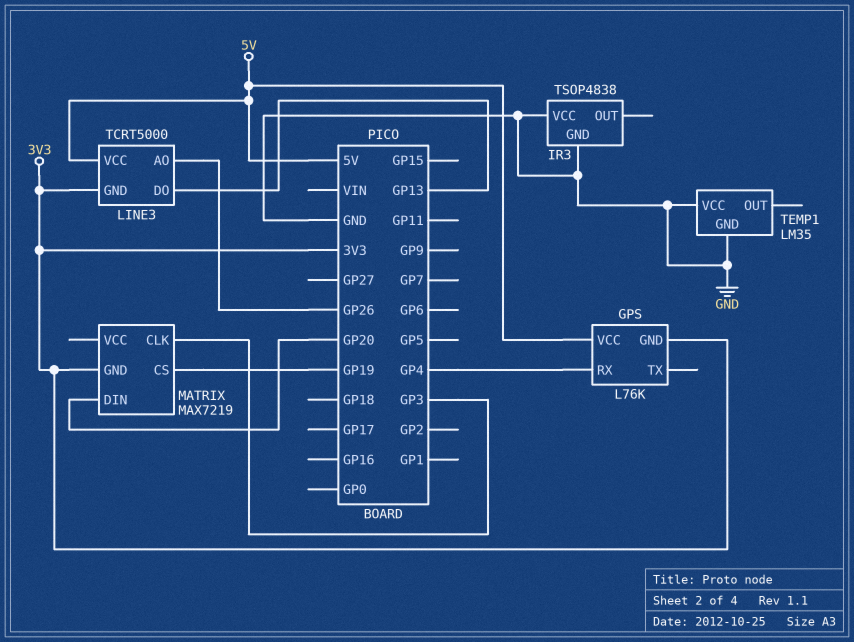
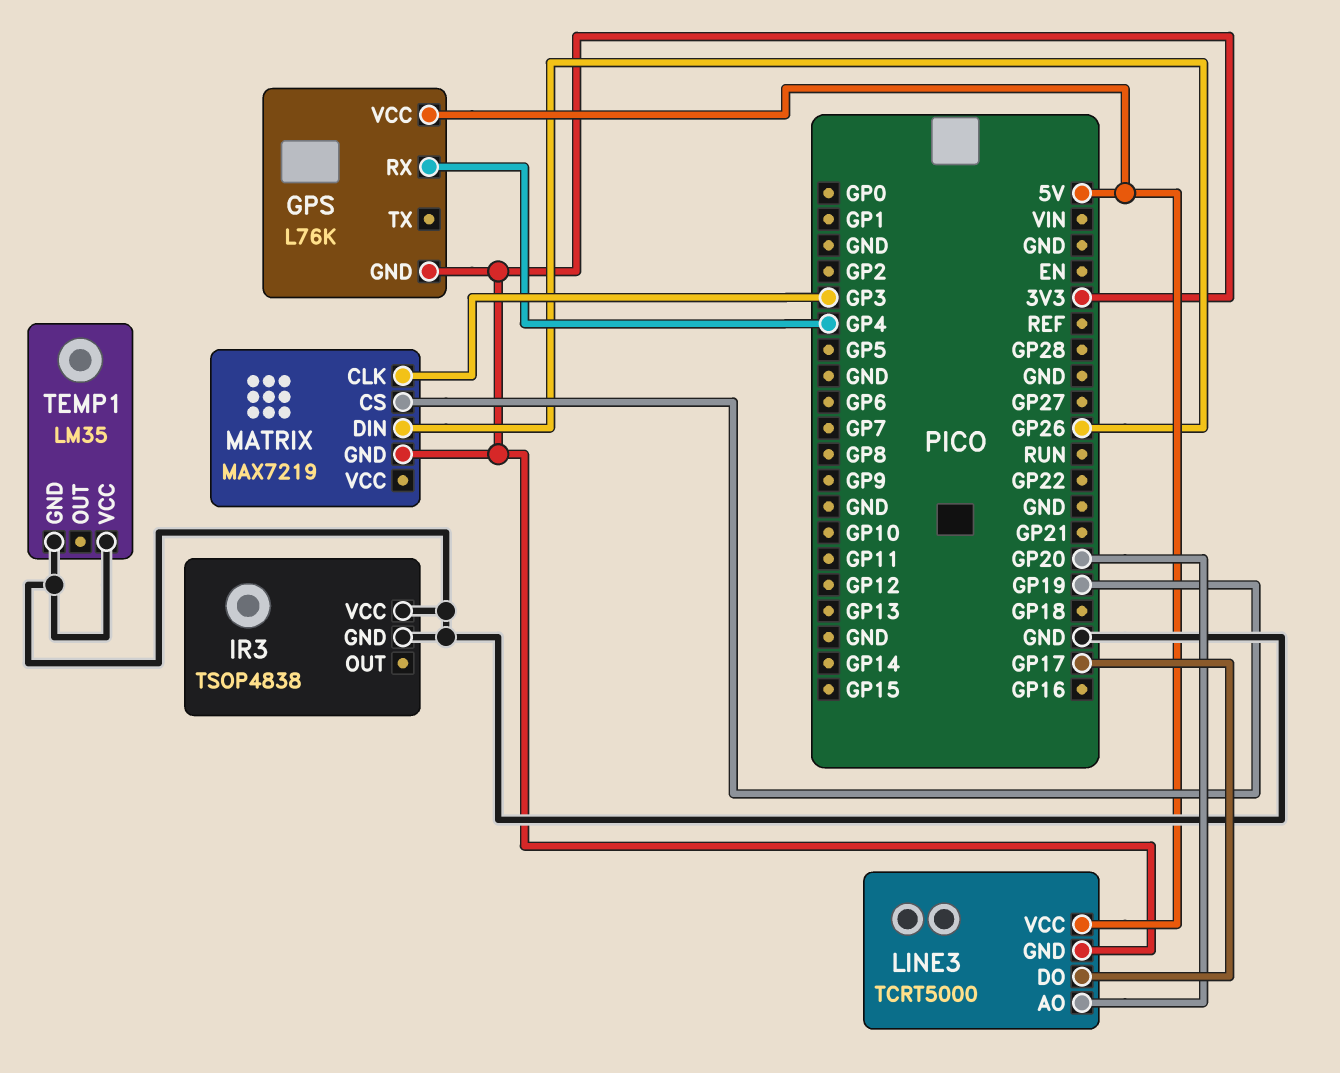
LINE3 pin AO: GP26 -> GP20
LINE3 pin DO: GP13 -> GP17
MATRIX pin DIN: GP20 -> GP26

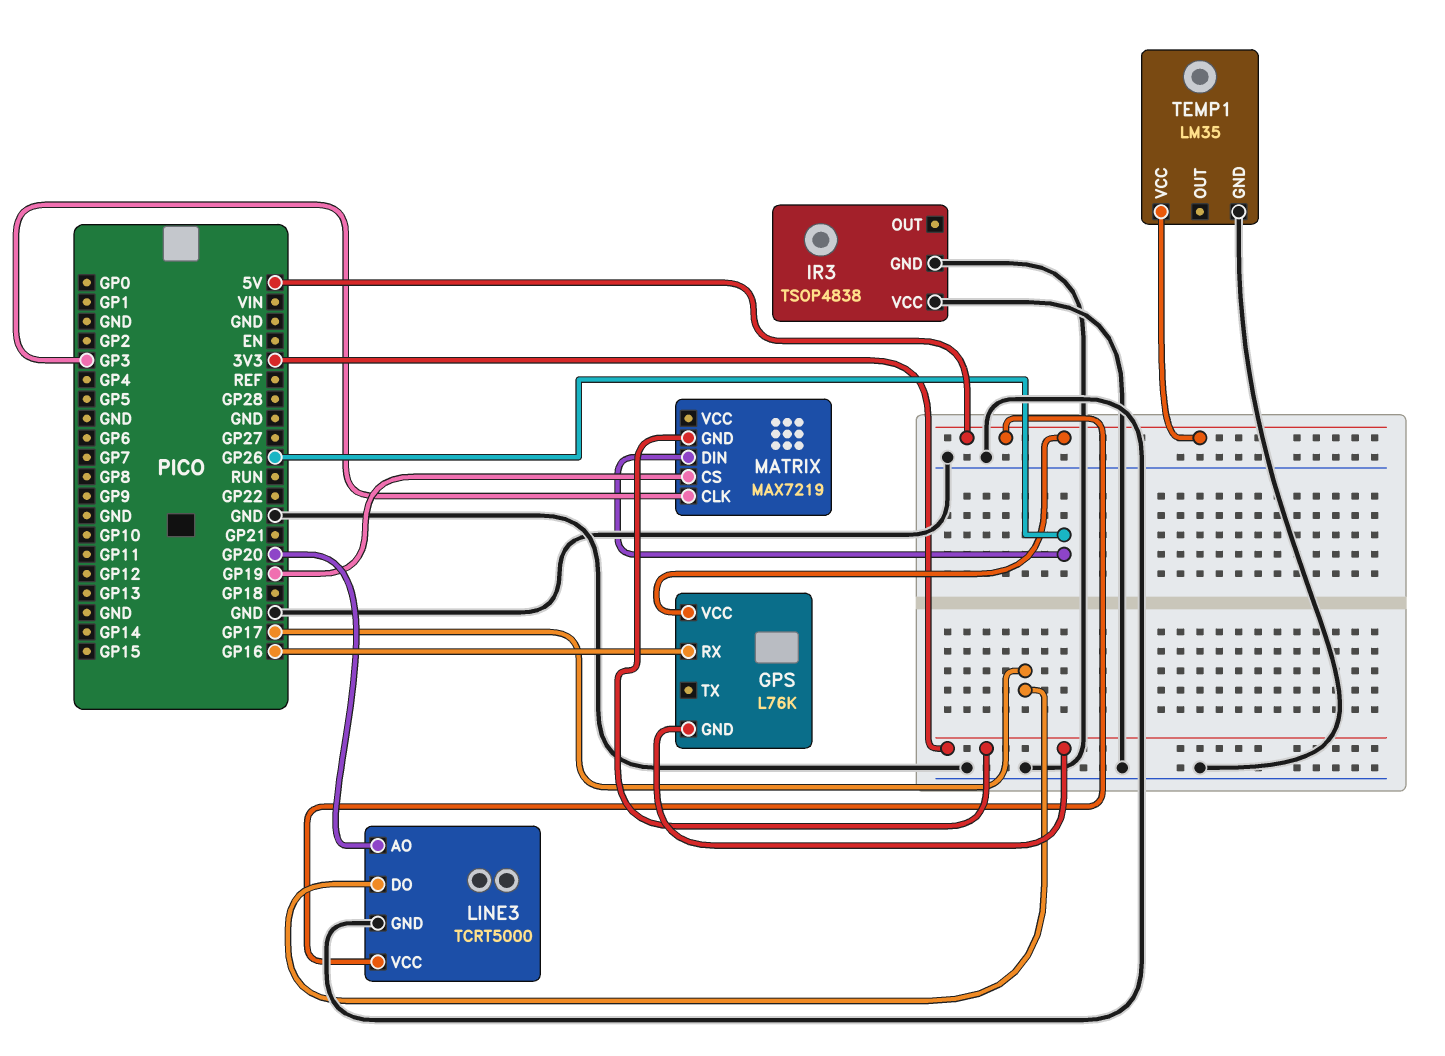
GPS pin RX: GP4 -> GP16
LINE3 pin GND: 3V3 -> GND
TEMP1 pin VCC: GND -> 5V

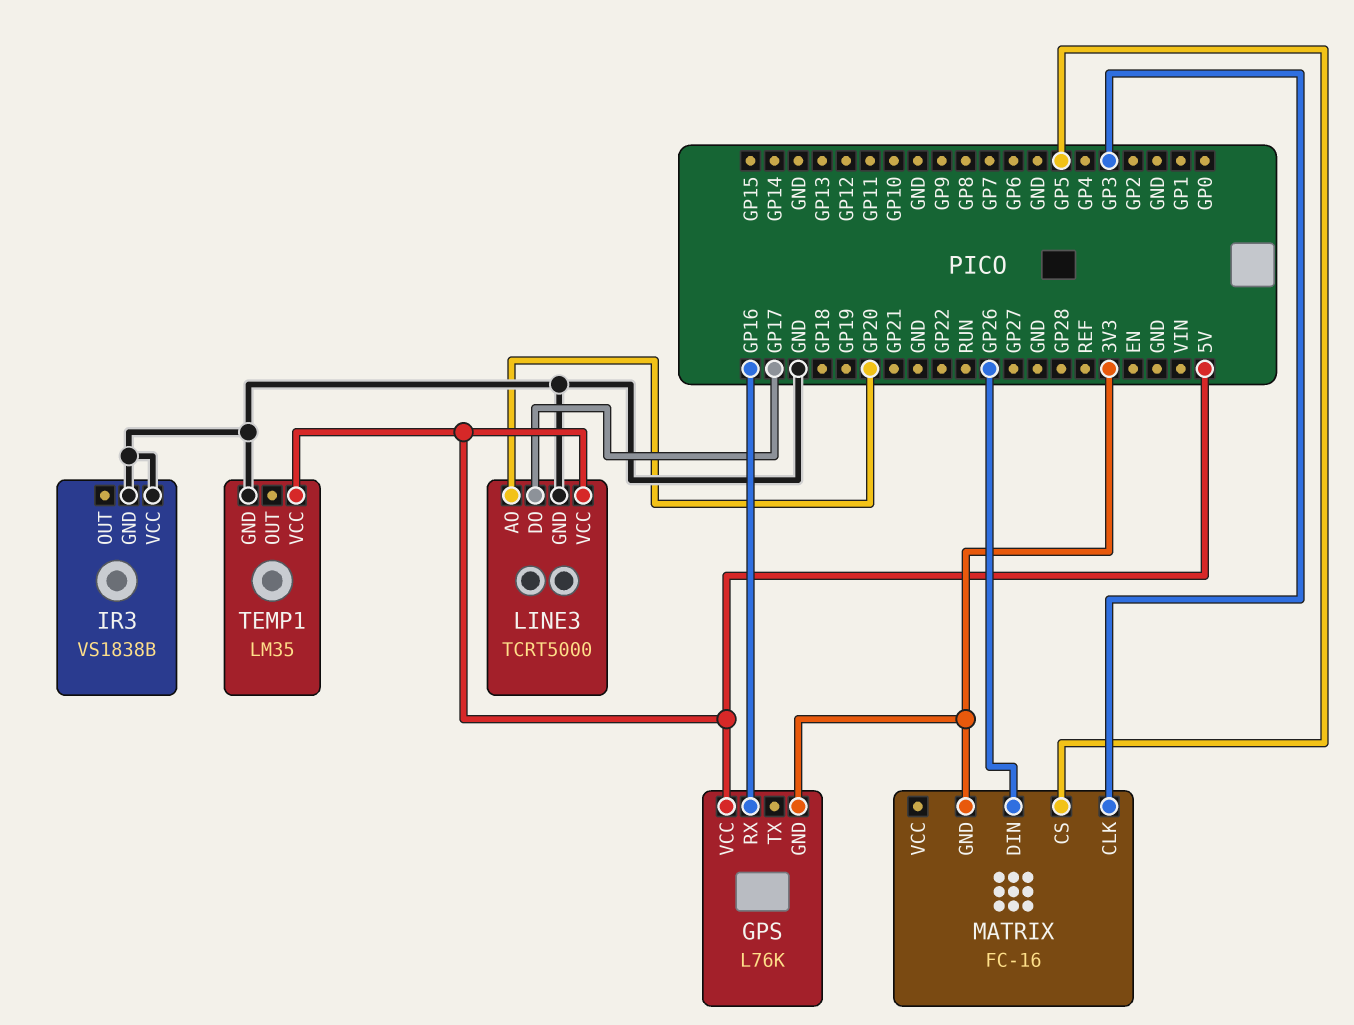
IR3: TSOP4838 -> VS1838B
MATRIX: MAX7219 -> FC-16
MATRIX pin CS: GP19 -> GP5

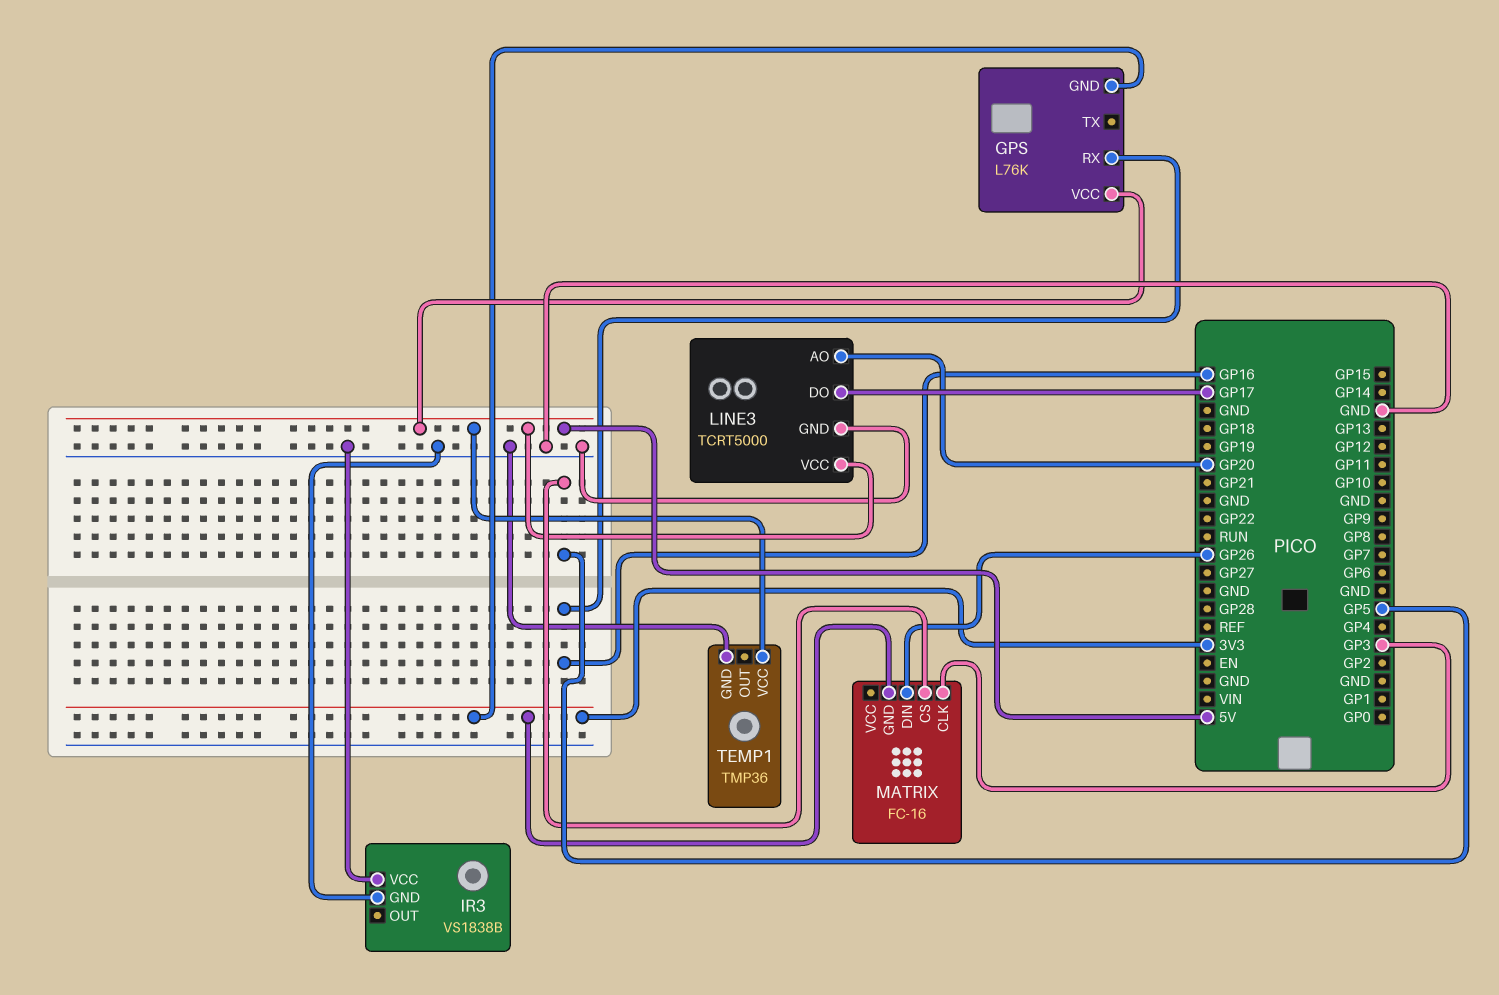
TEMP1: LM35 -> TMP36

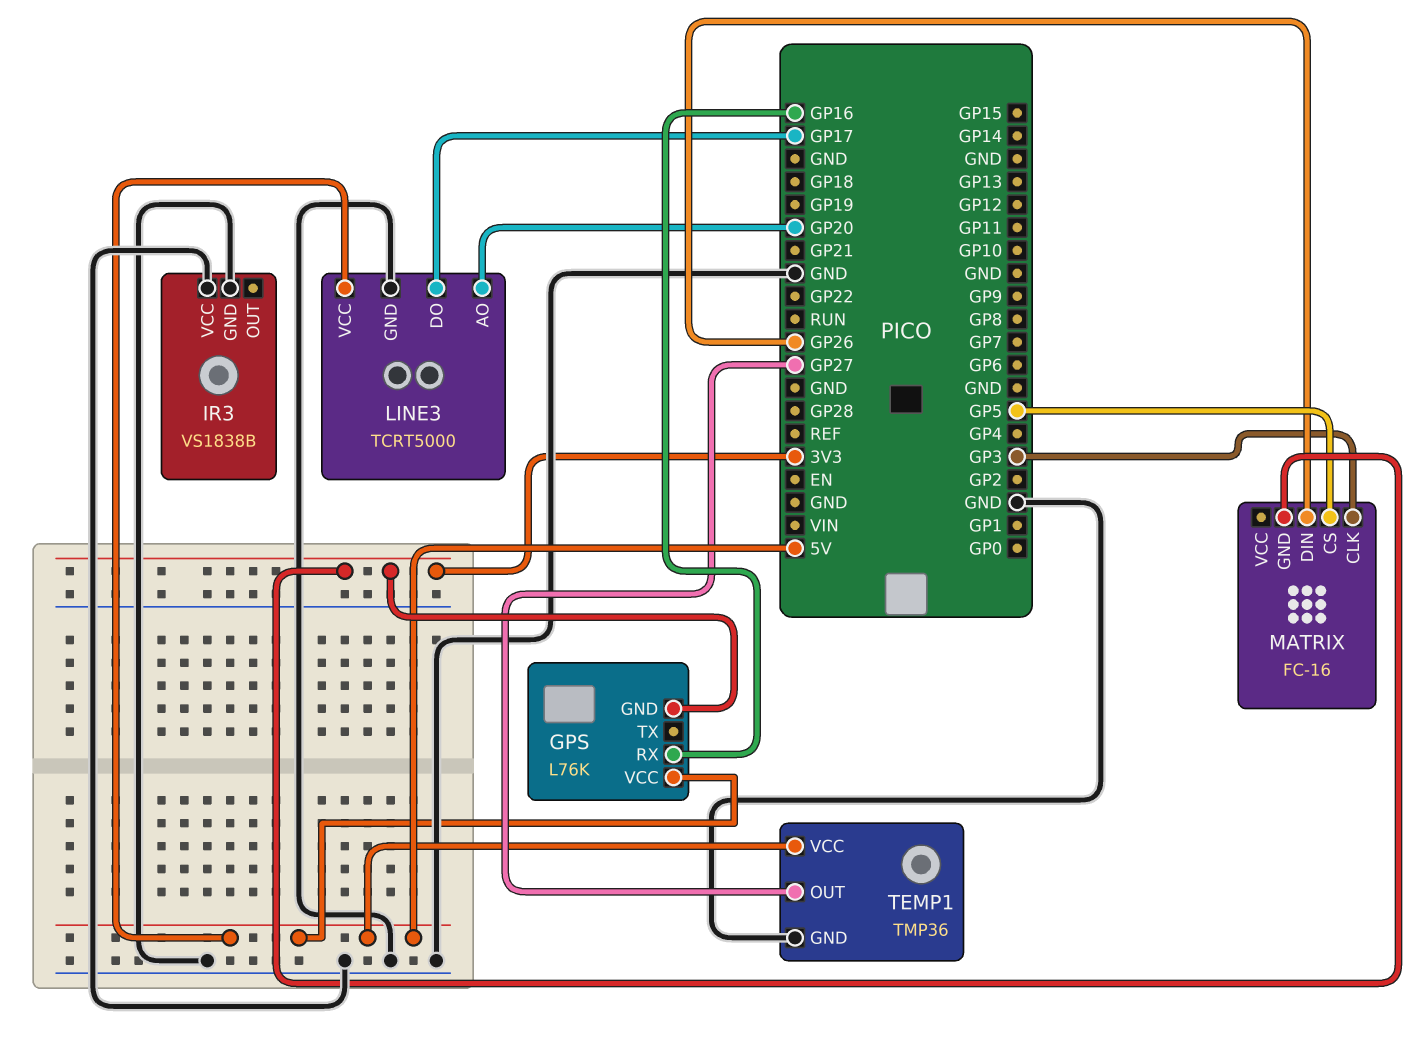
TEMP1 pin OUT: none -> GP27

